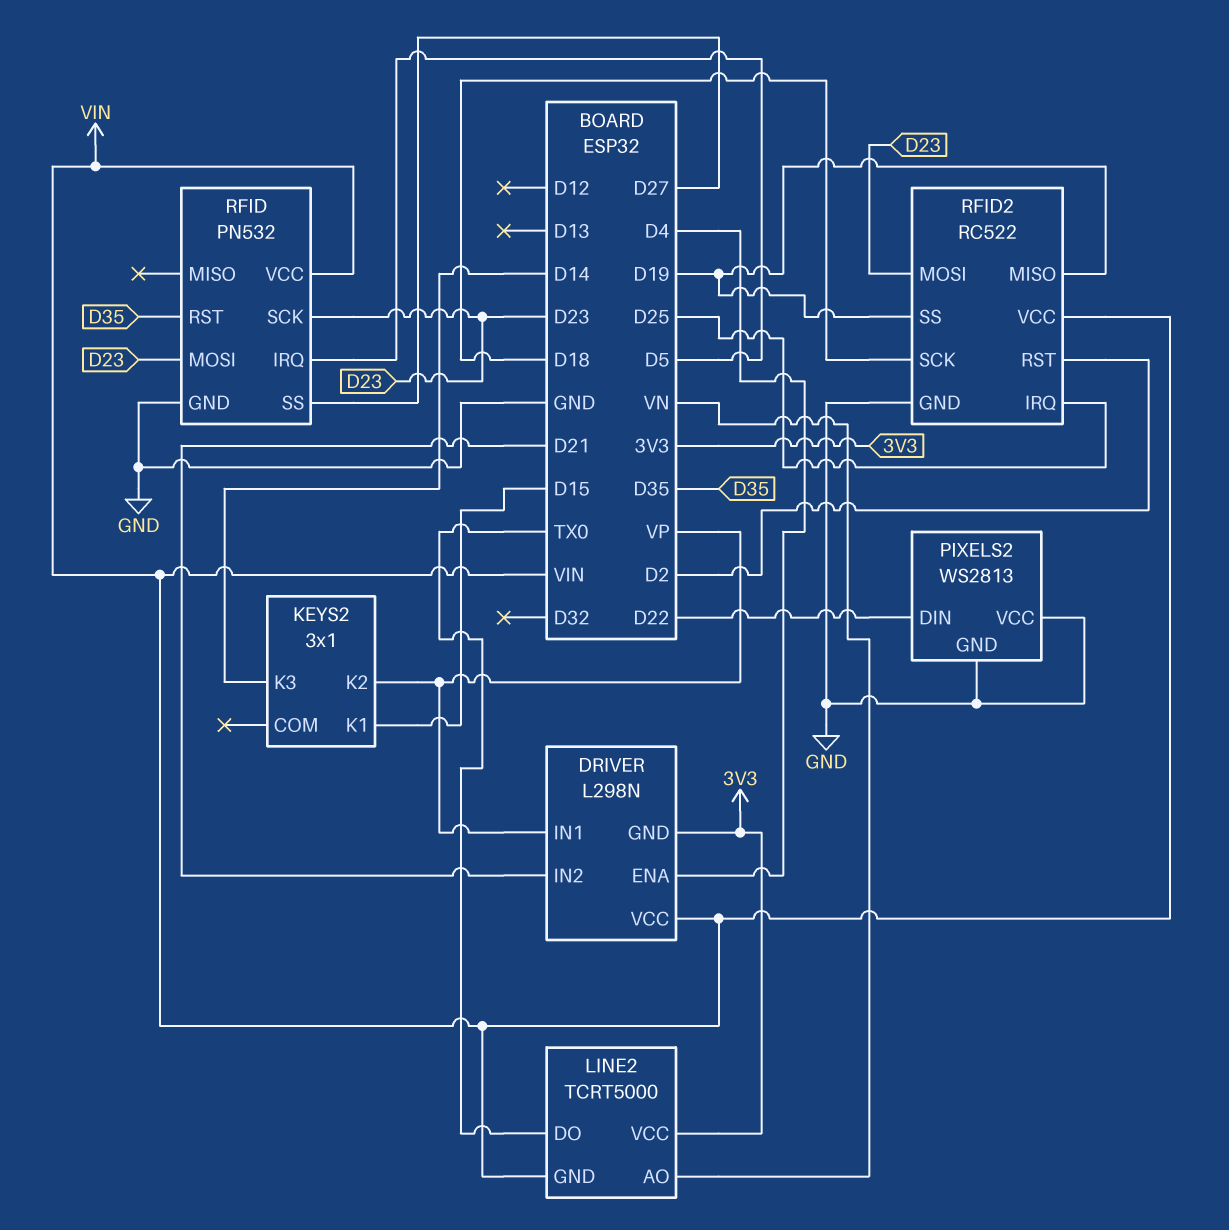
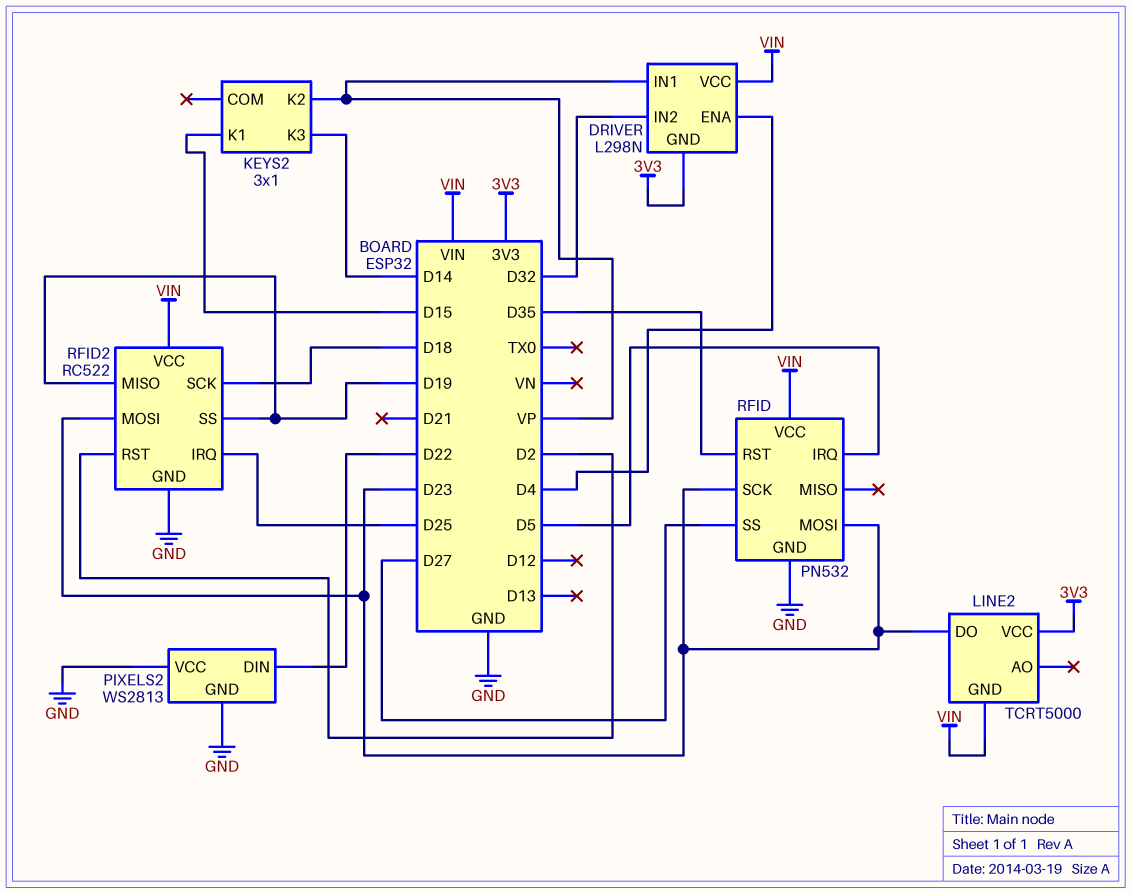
DRIVER pin IN2: D21 -> D32
LINE2 pin AO: VN -> none
LINE2 pin DO: TX0 -> D23

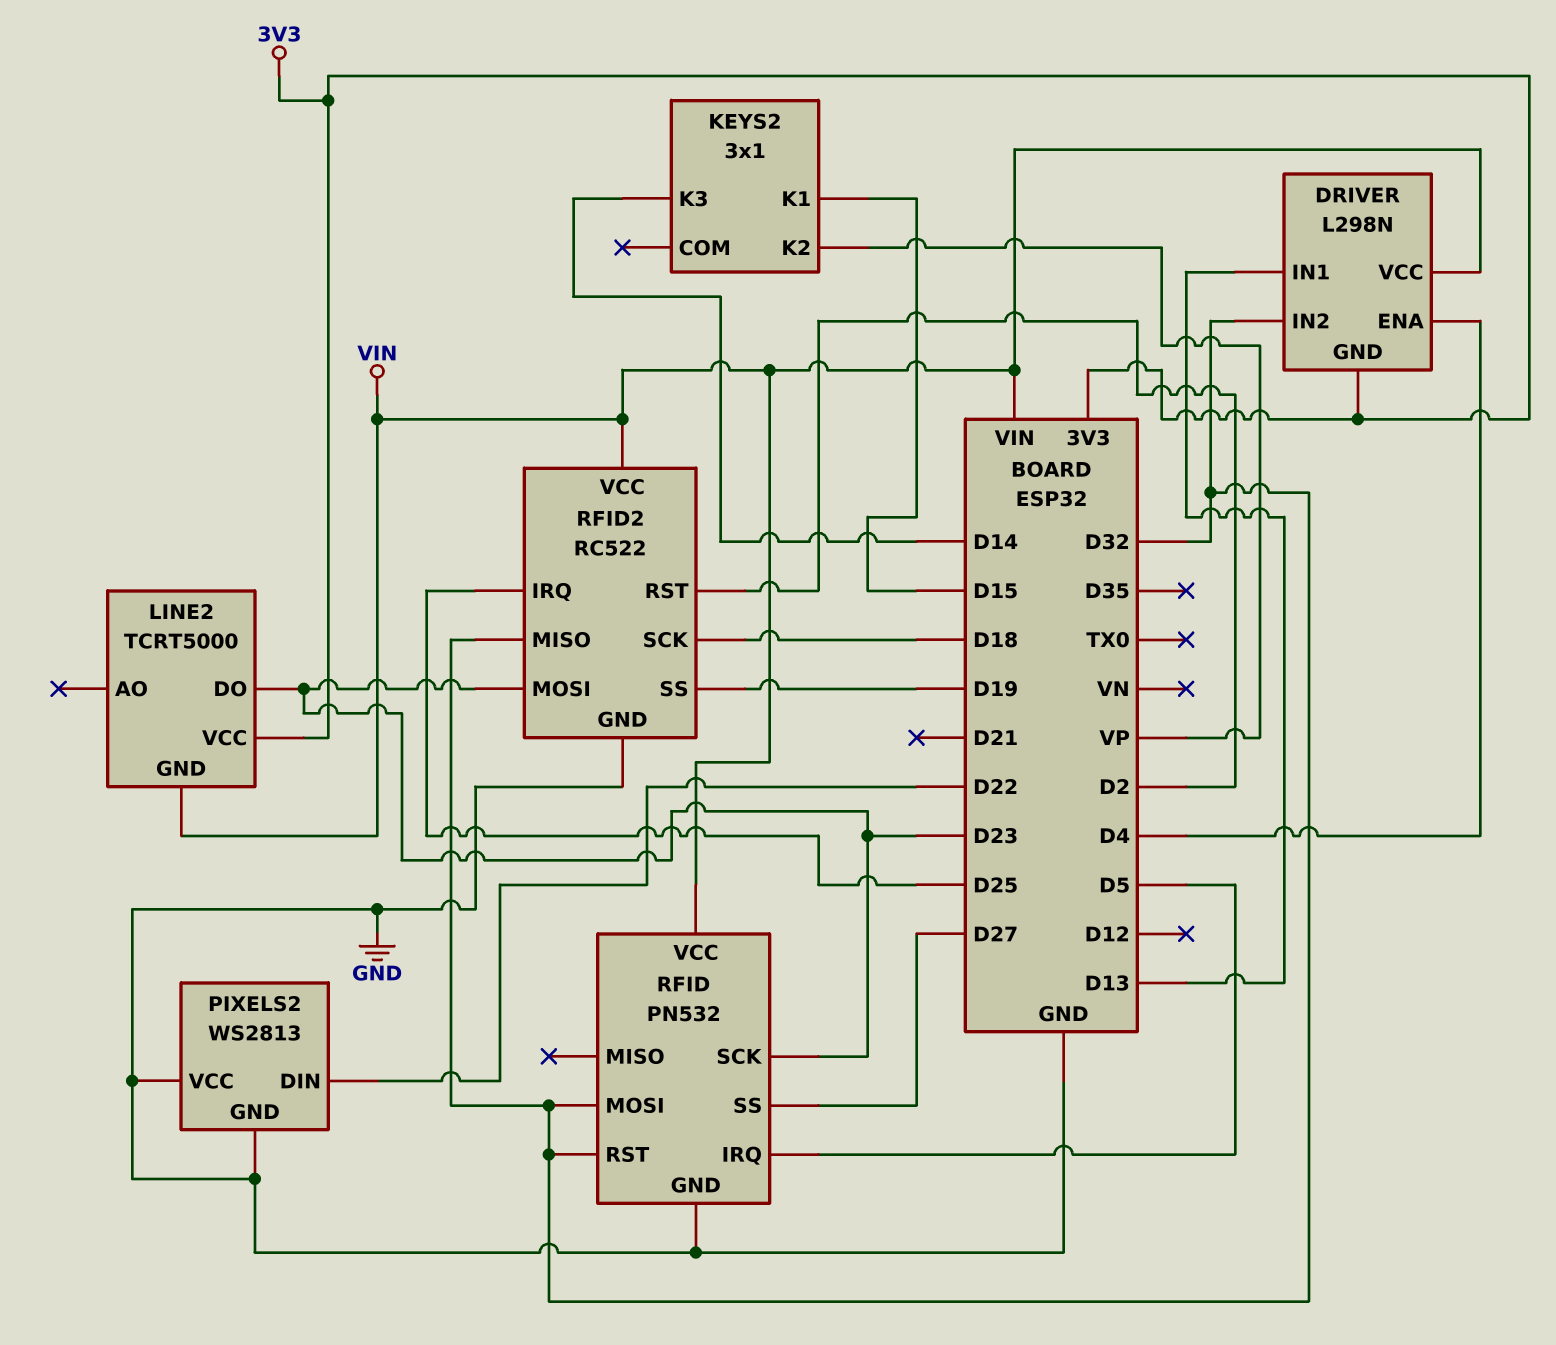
DRIVER pin IN1: VP -> D13
RFID pin MOSI: D23 -> D32
RFID pin RST: D35 -> D32
RFID2 pin MISO: D19 -> D32

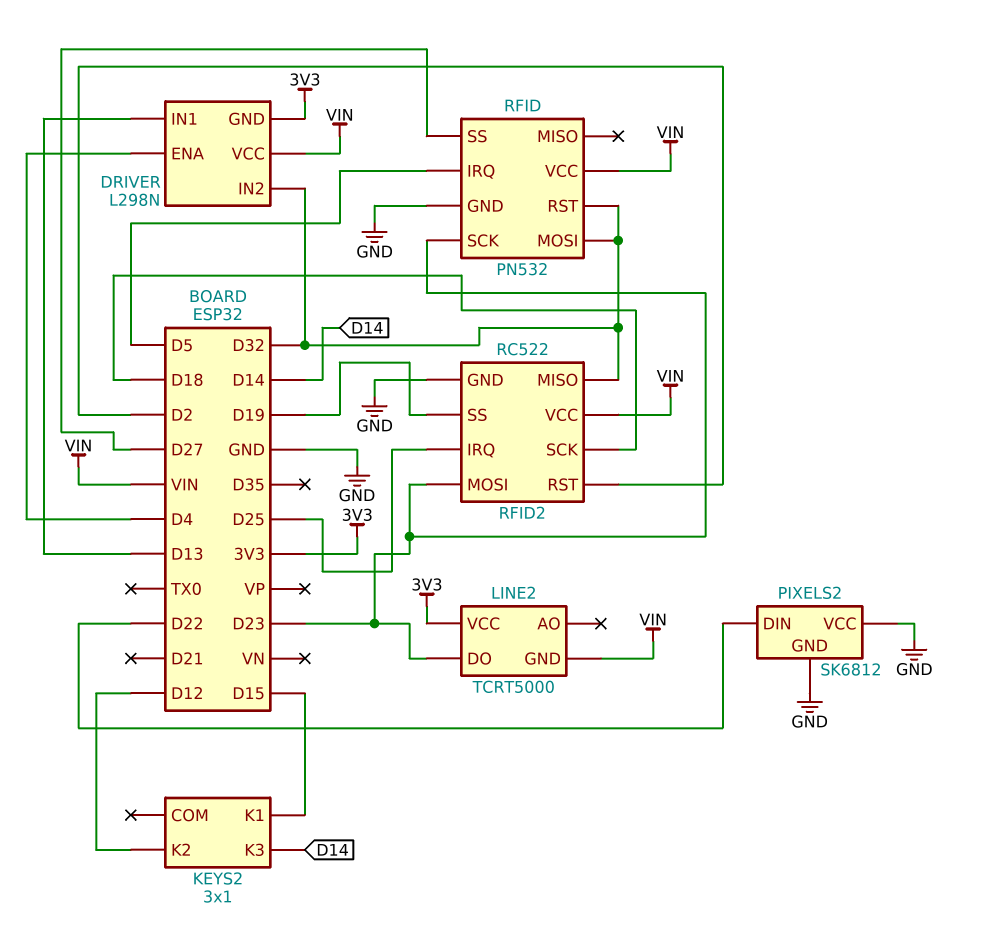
KEYS2 pin K2: VP -> D12
PIXELS2: WS2813 -> SK6812

